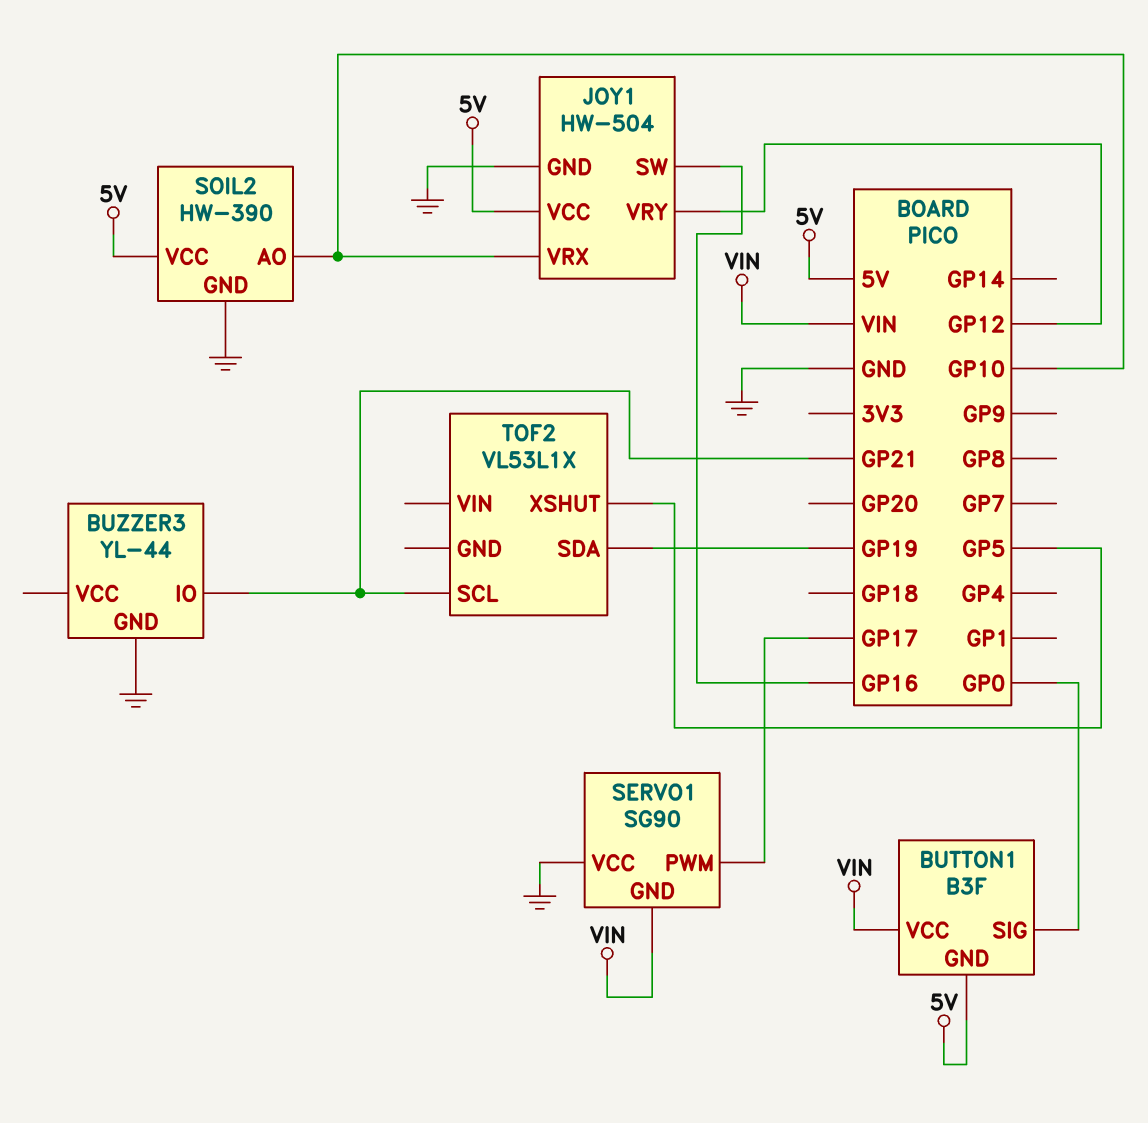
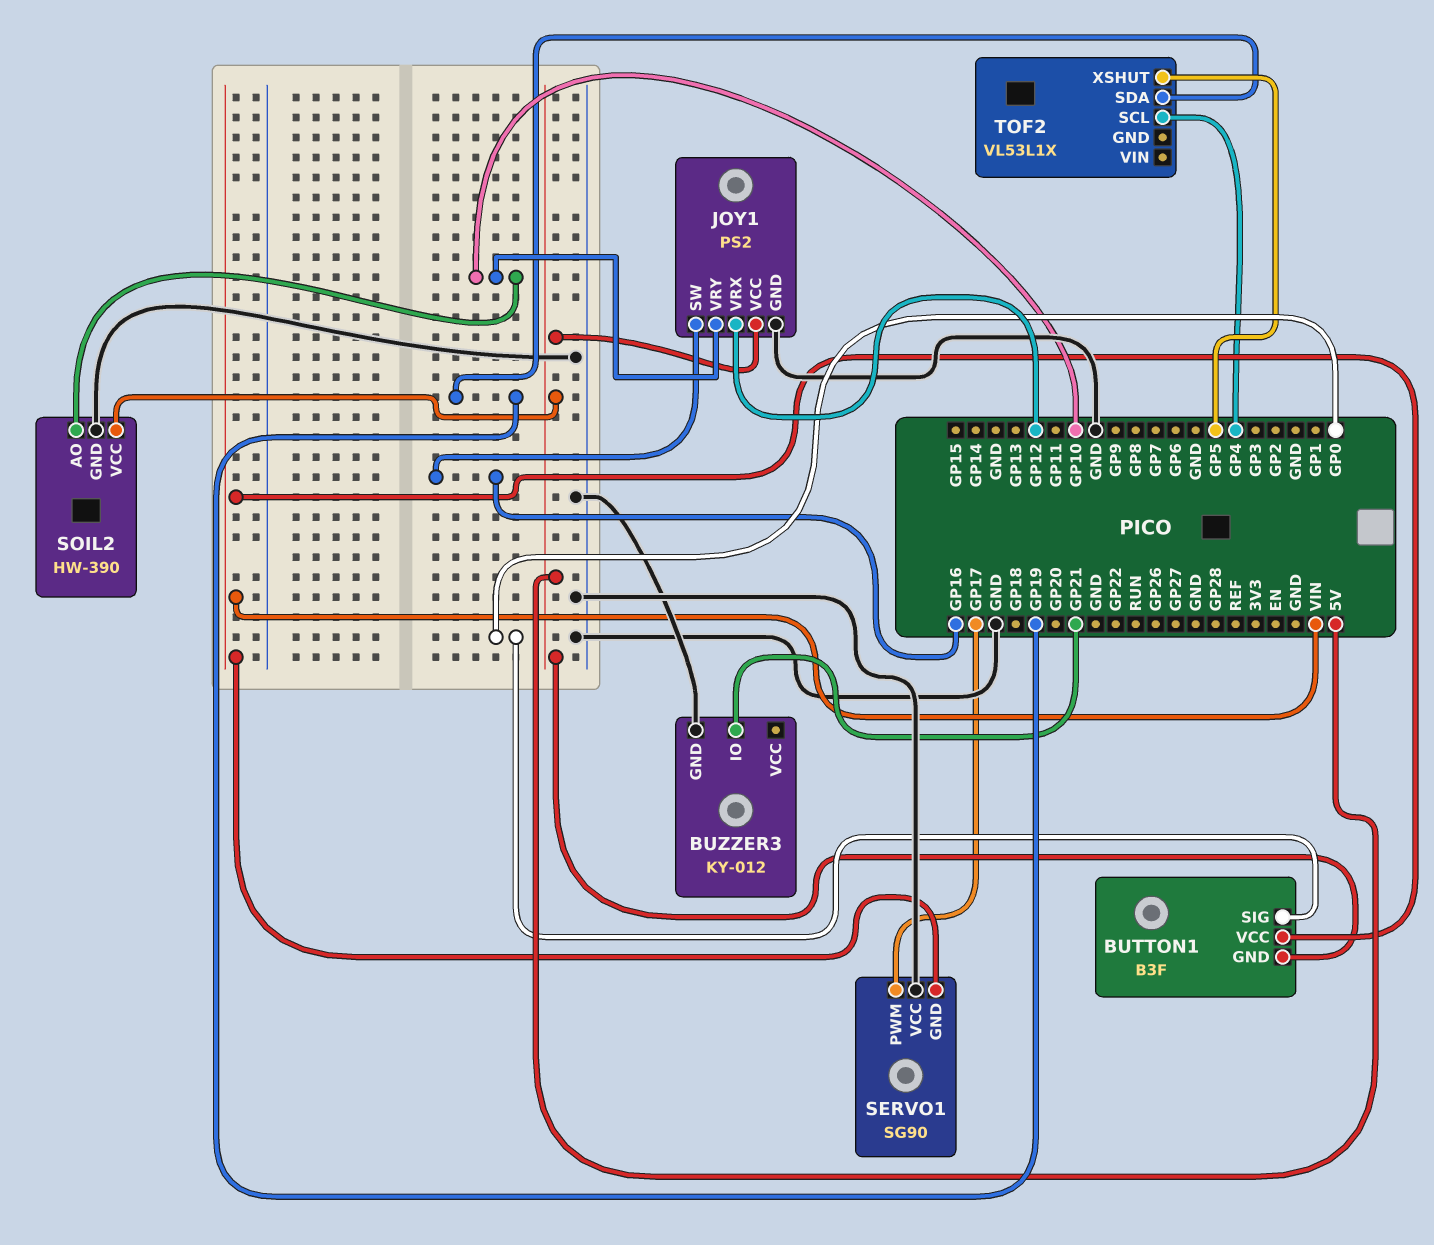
BUZZER3: YL-44 -> KY-012
JOY1: HW-504 -> PS2
JOY1 pin VRX: GP10 -> GP12
JOY1 pin VRY: GP12 -> GP10
TOF2 pin SCL: GP21 -> GP4

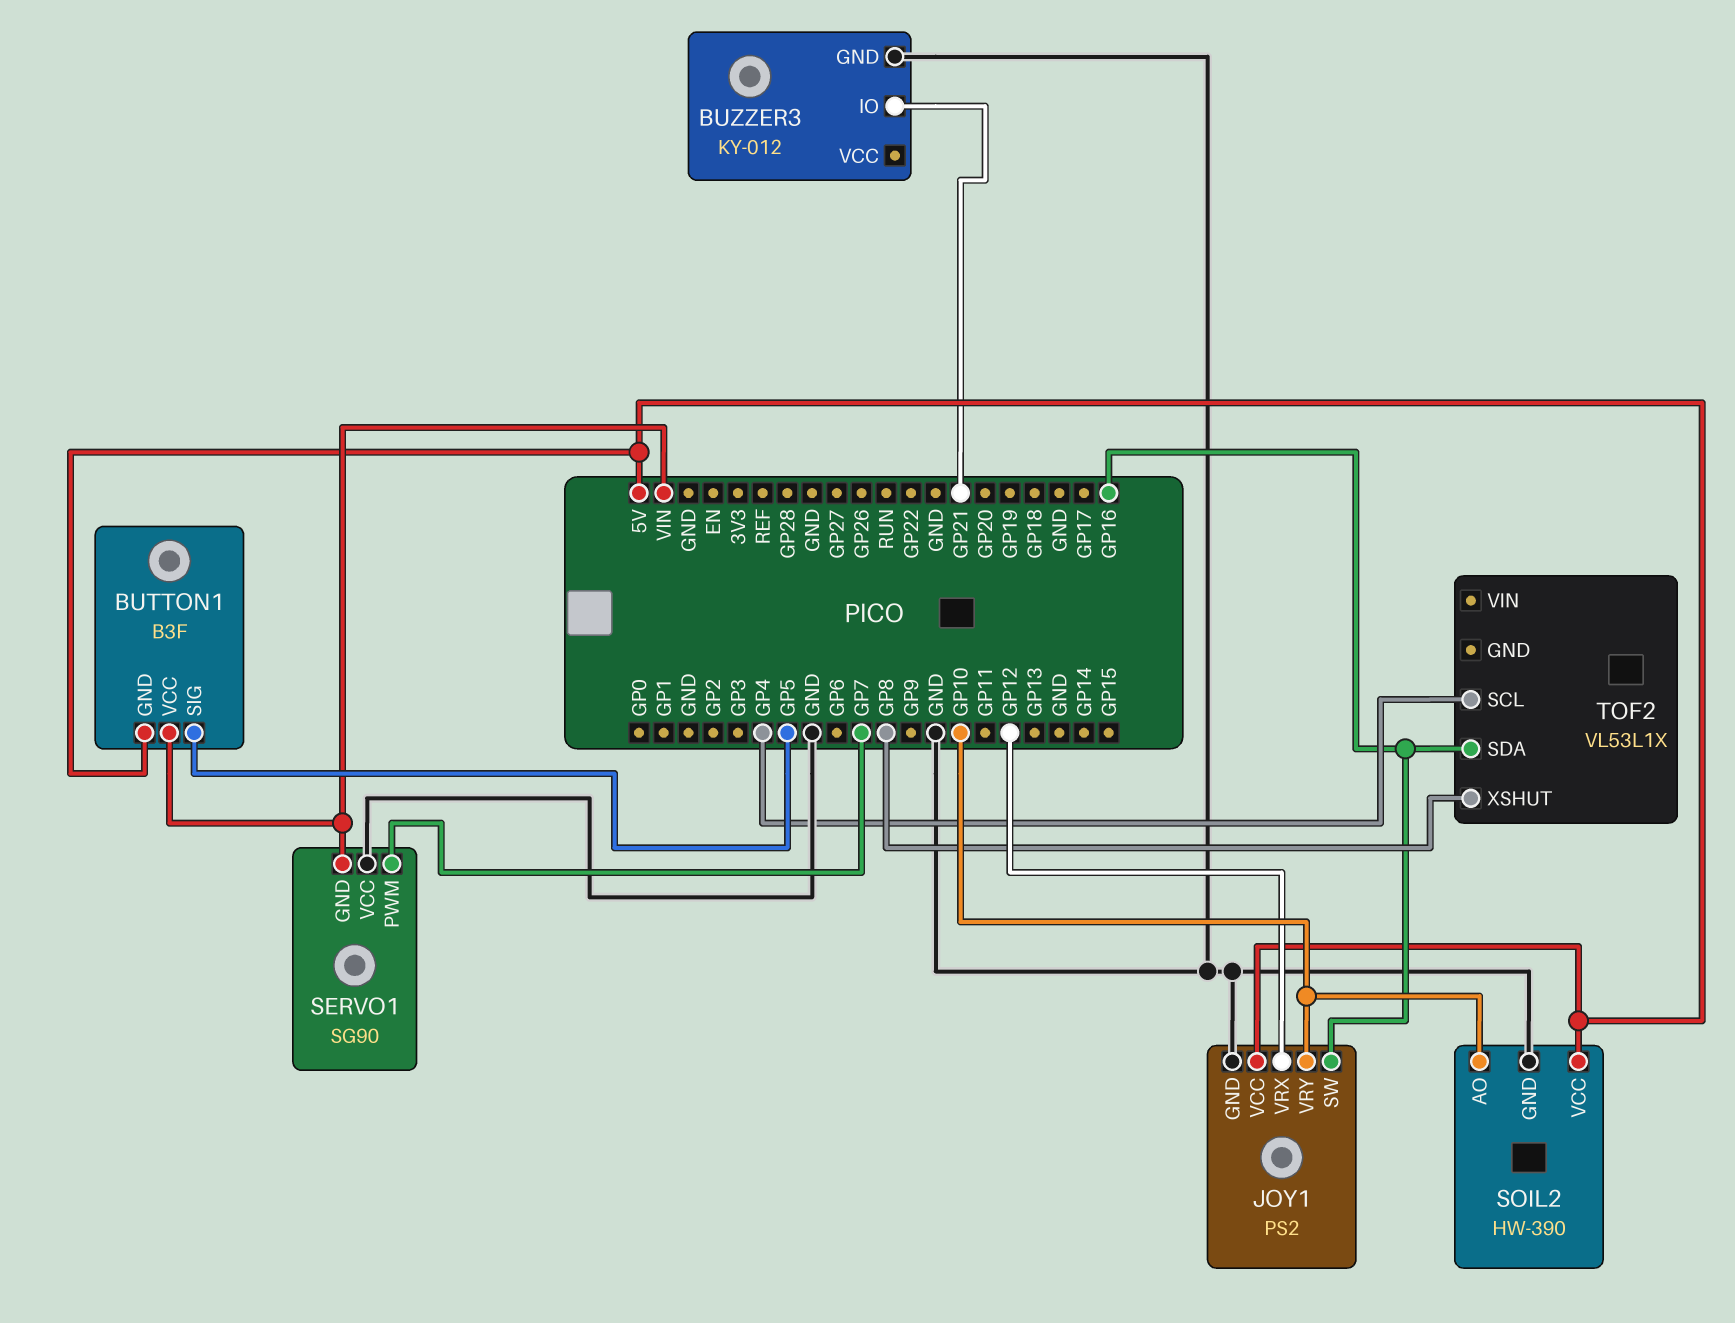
BUTTON1 pin SIG: GP0 -> GP5
SERVO1 pin PWM: GP17 -> GP7
TOF2 pin SDA: GP19 -> GP16
TOF2 pin XSHUT: GP5 -> GP8

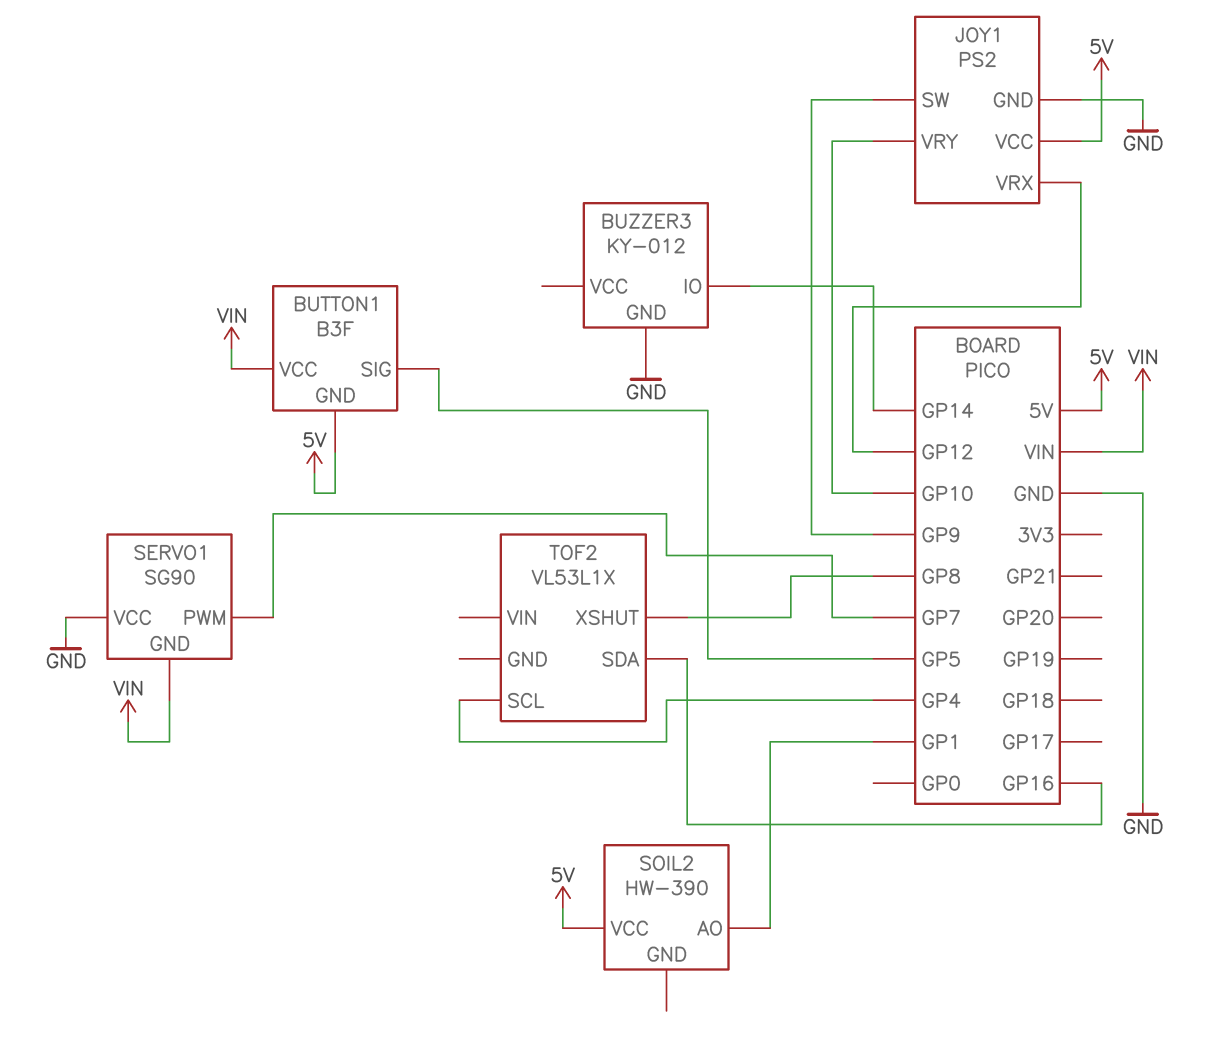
BUZZER3 pin IO: GP21 -> GP14
JOY1 pin SW: GP16 -> GP9
SOIL2 pin AO: GP10 -> GP1
SOIL2 pin GND: GND -> none

